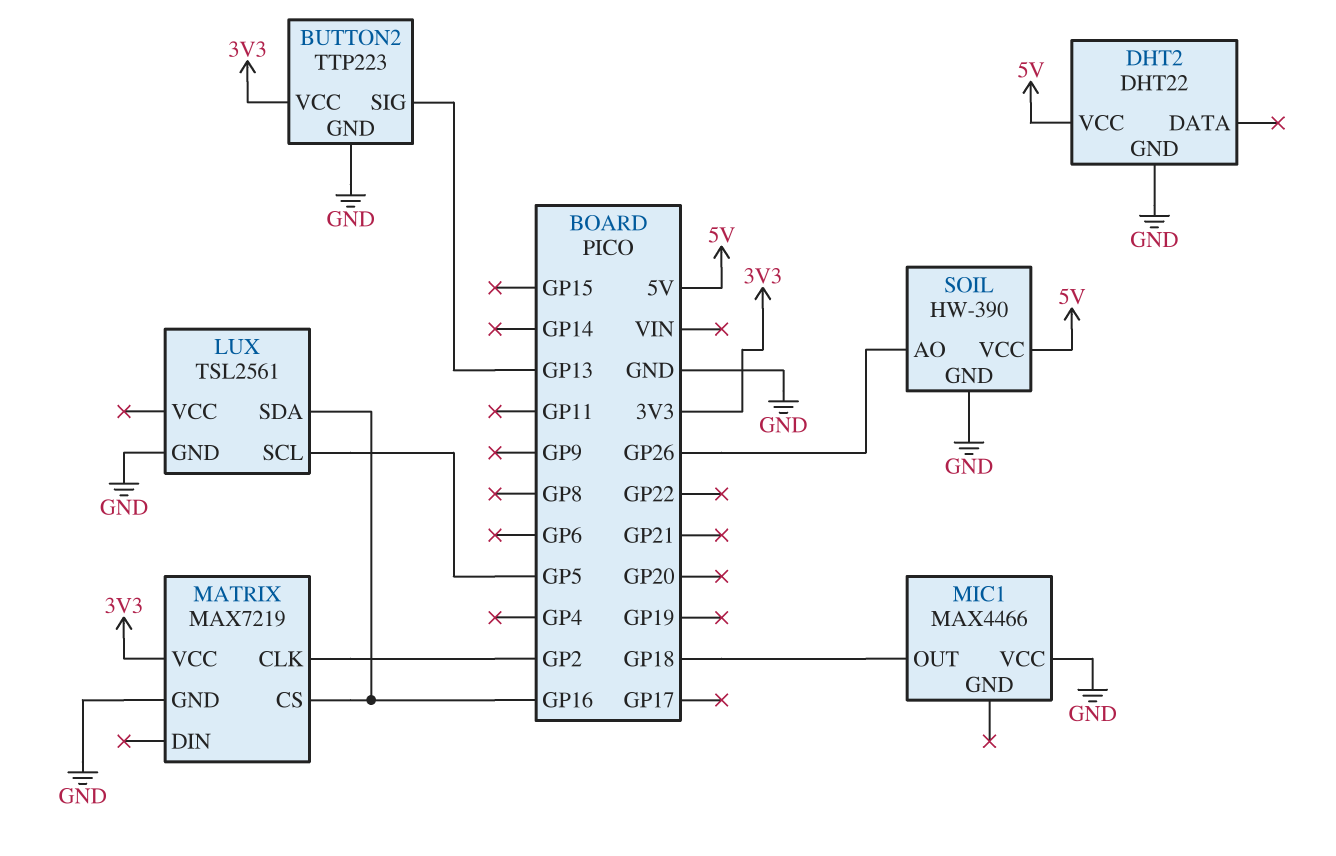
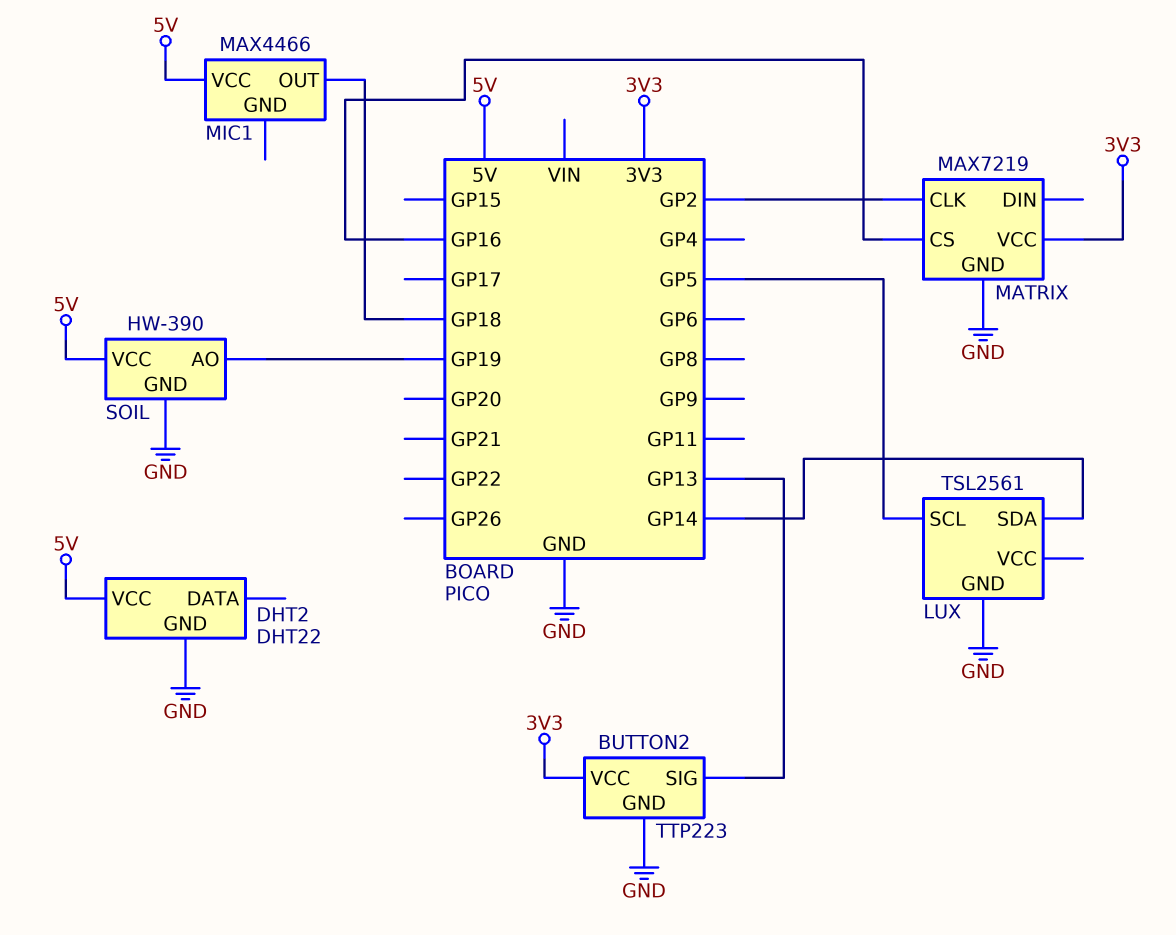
LUX pin SDA: GP16 -> GP14
MIC1 pin VCC: GND -> 5V
SOIL pin AO: GP26 -> GP19

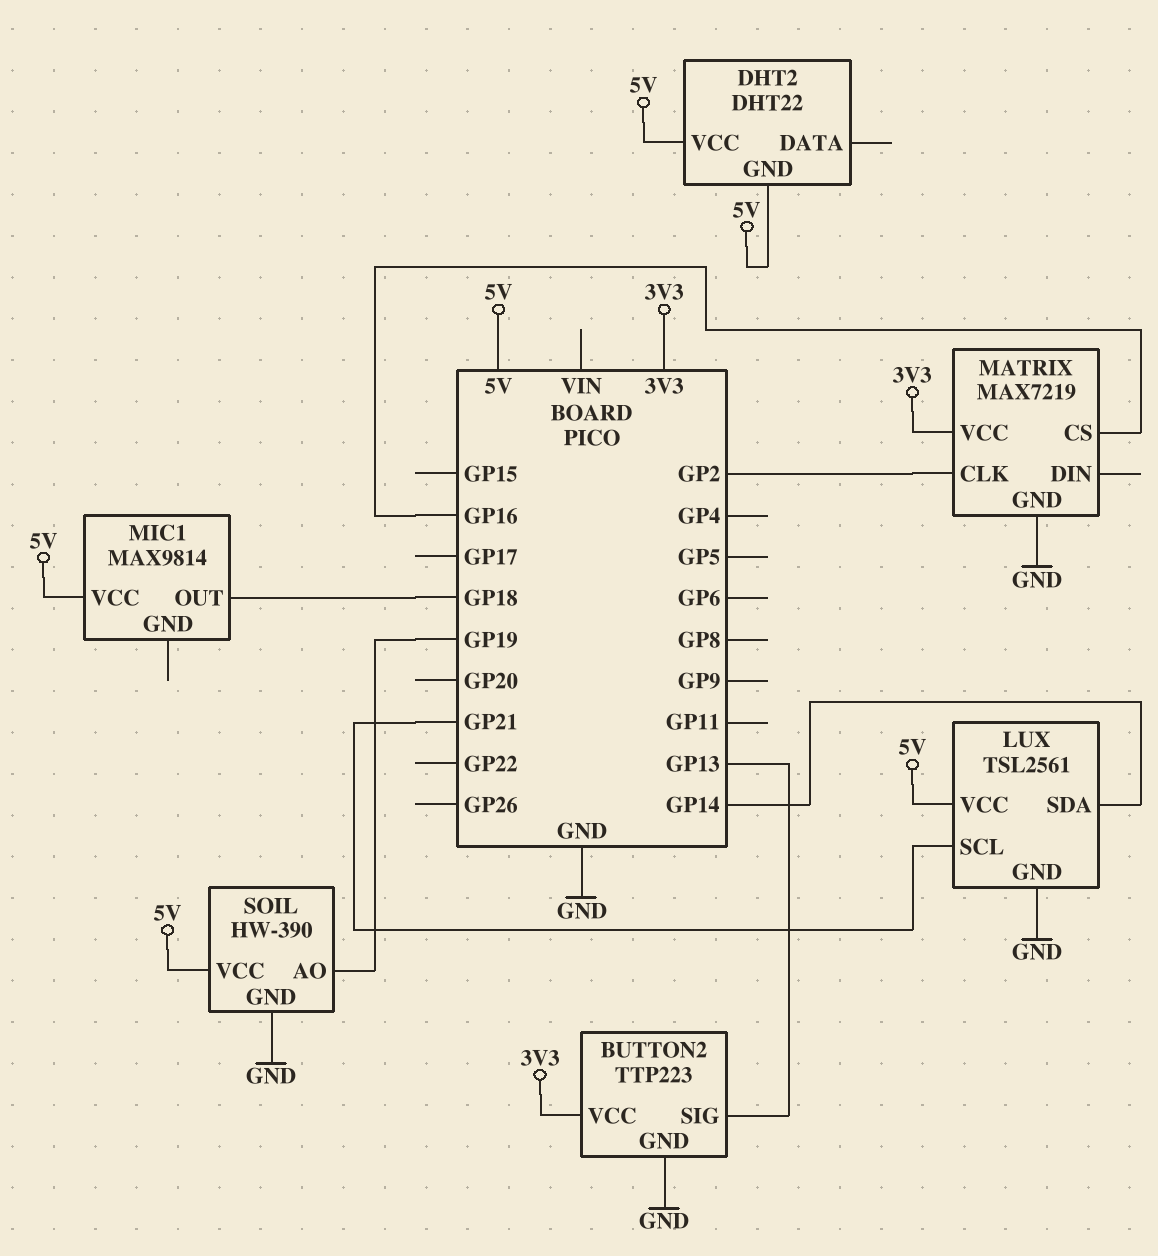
DHT2 pin GND: GND -> 5V
LUX pin SCL: GP5 -> GP21
LUX pin VCC: none -> 5V
MIC1: MAX4466 -> MAX9814

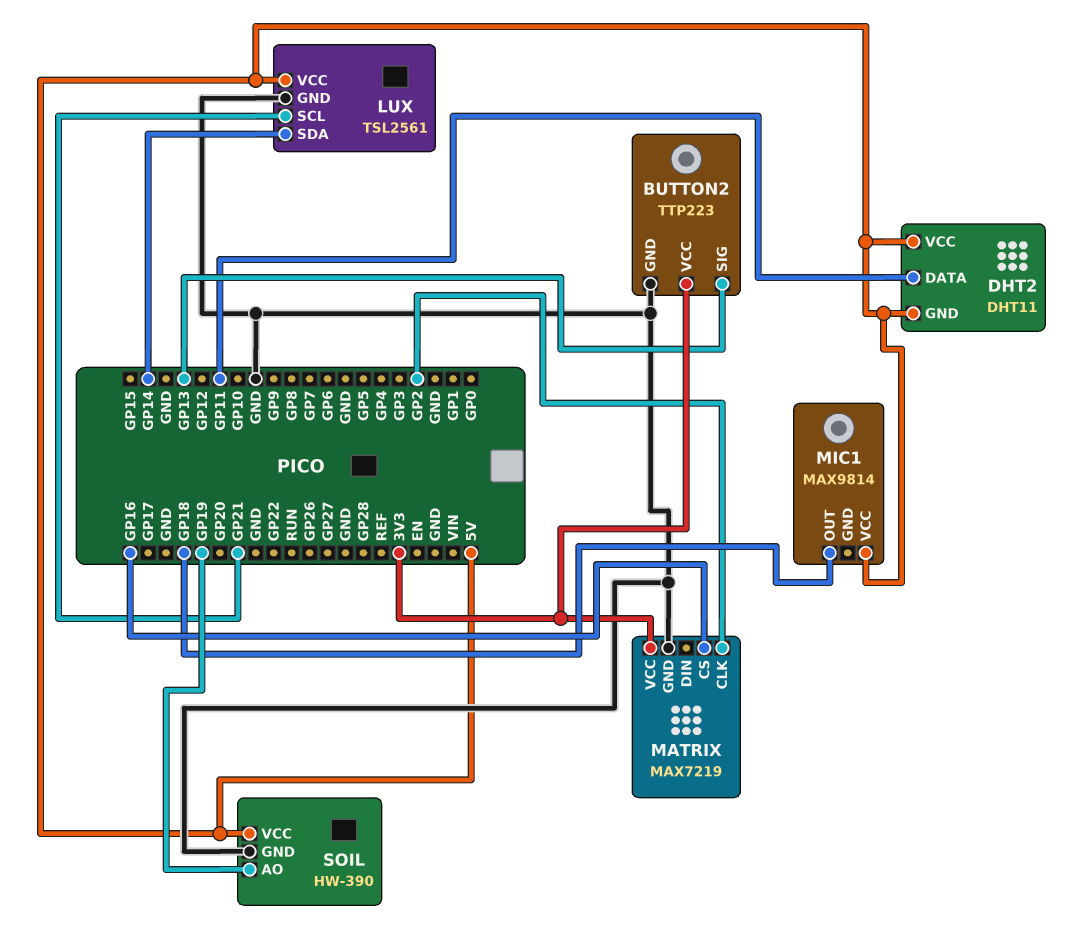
DHT2: DHT22 -> DHT11
DHT2 pin DATA: none -> GP11

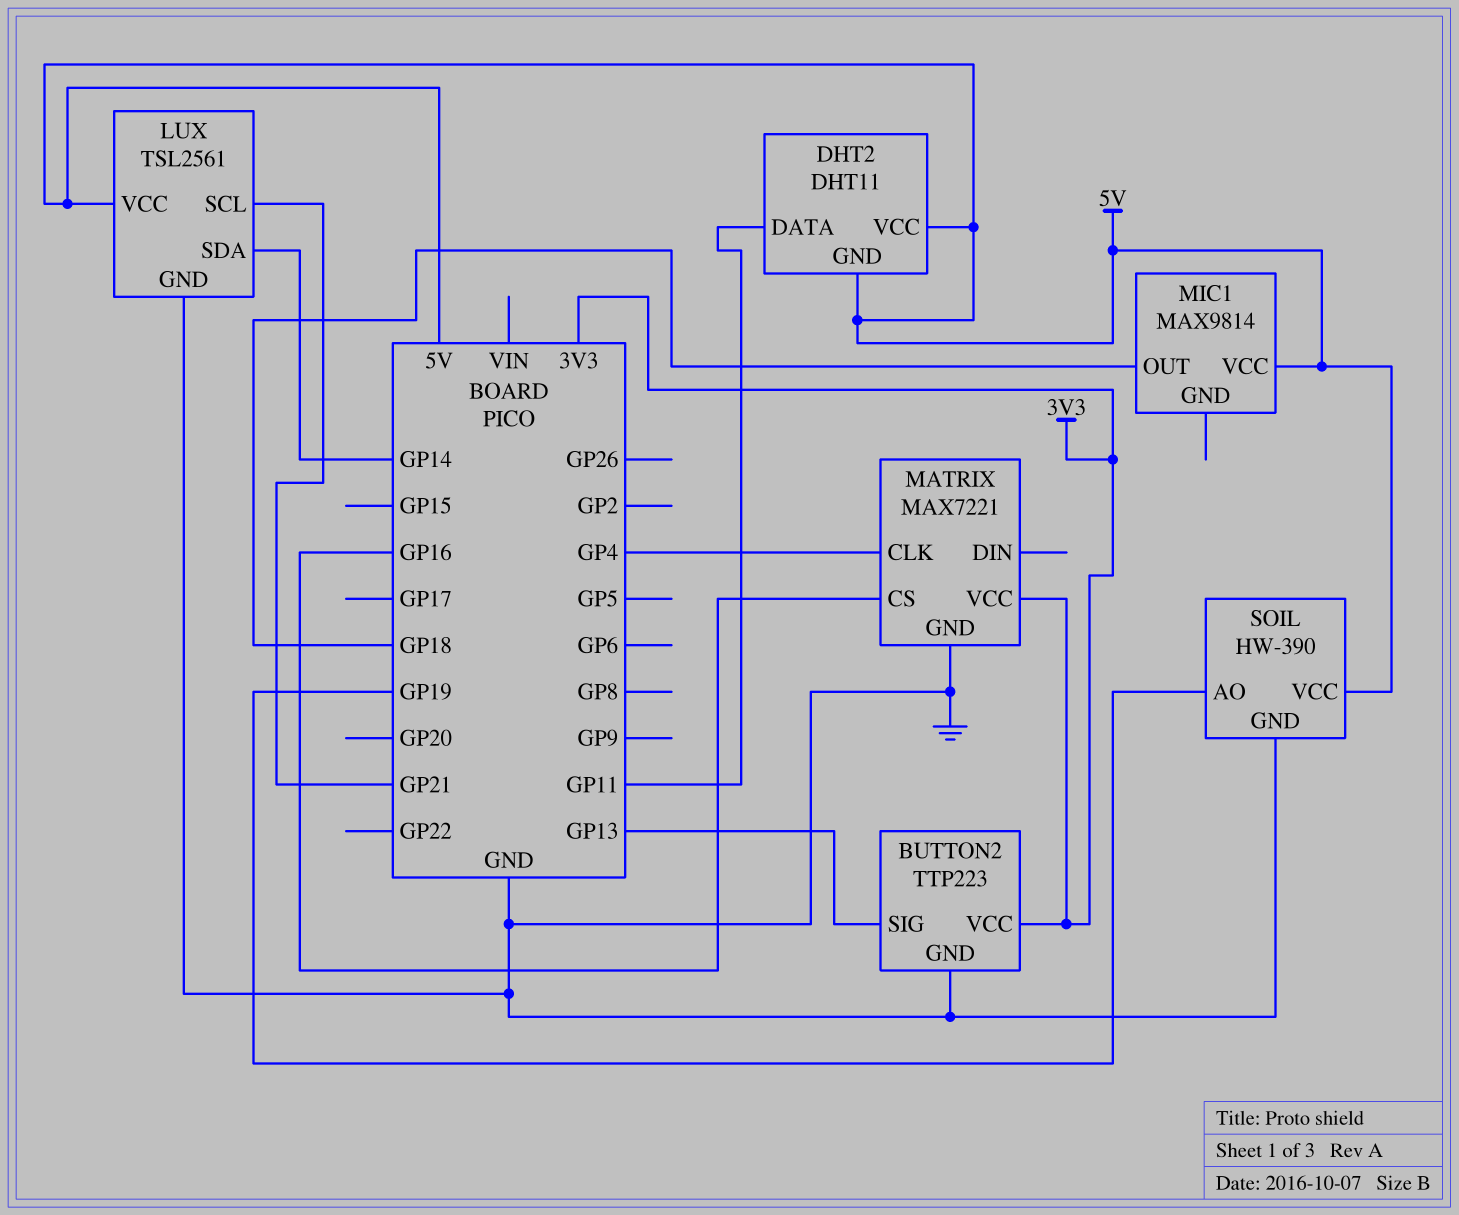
MATRIX: MAX7219 -> MAX7221
MATRIX pin CLK: GP2 -> GP4

